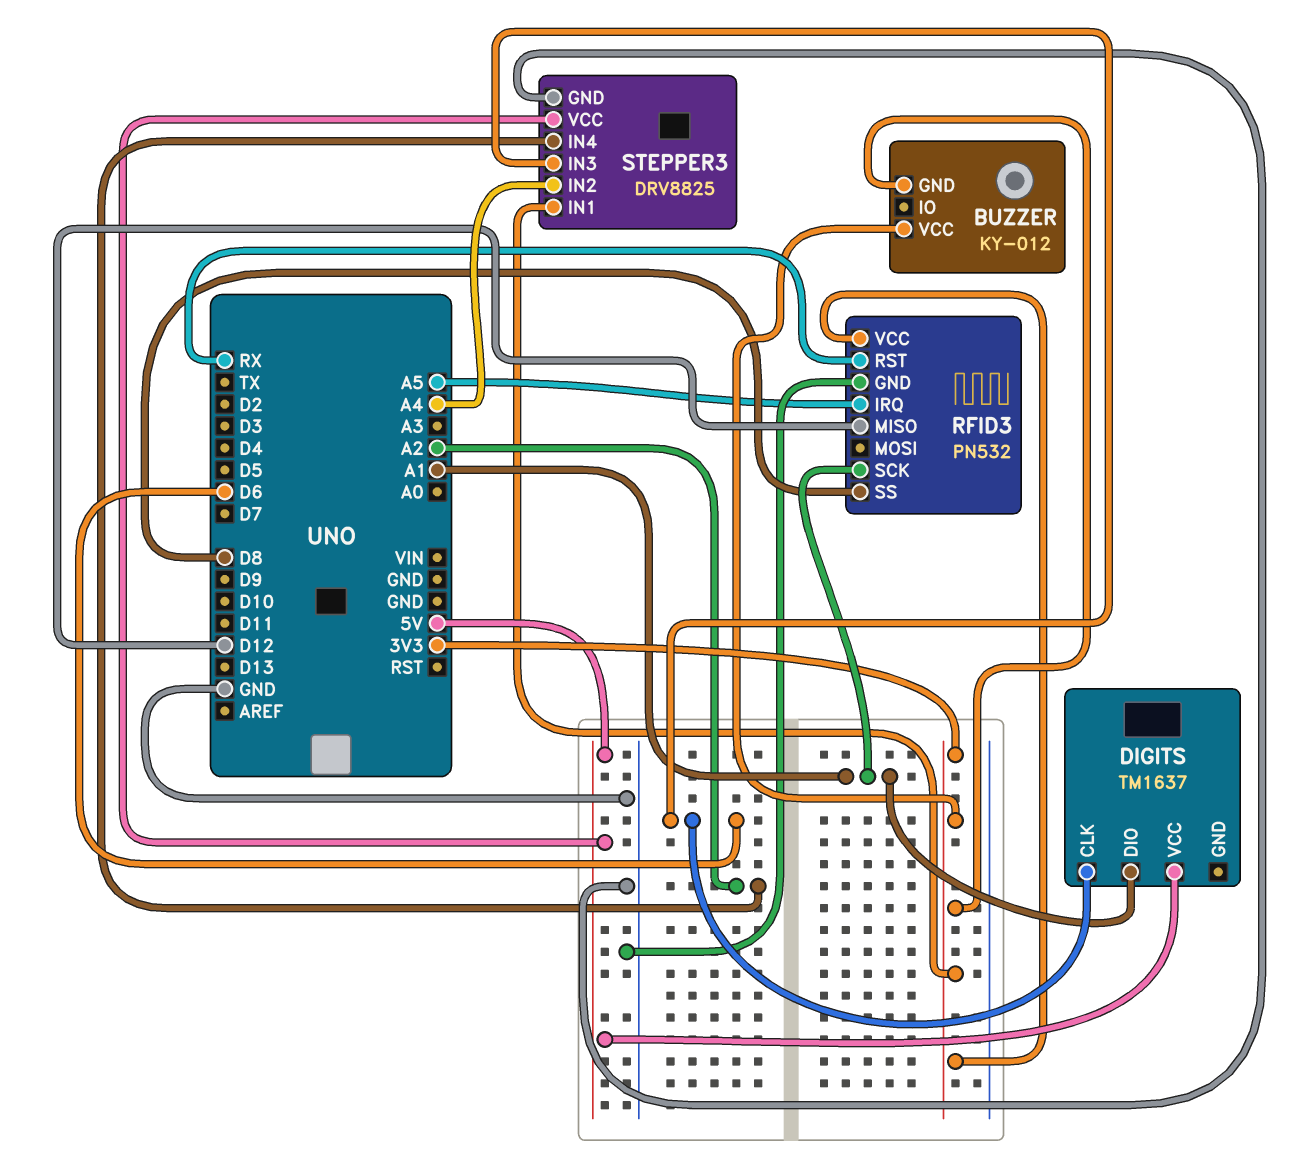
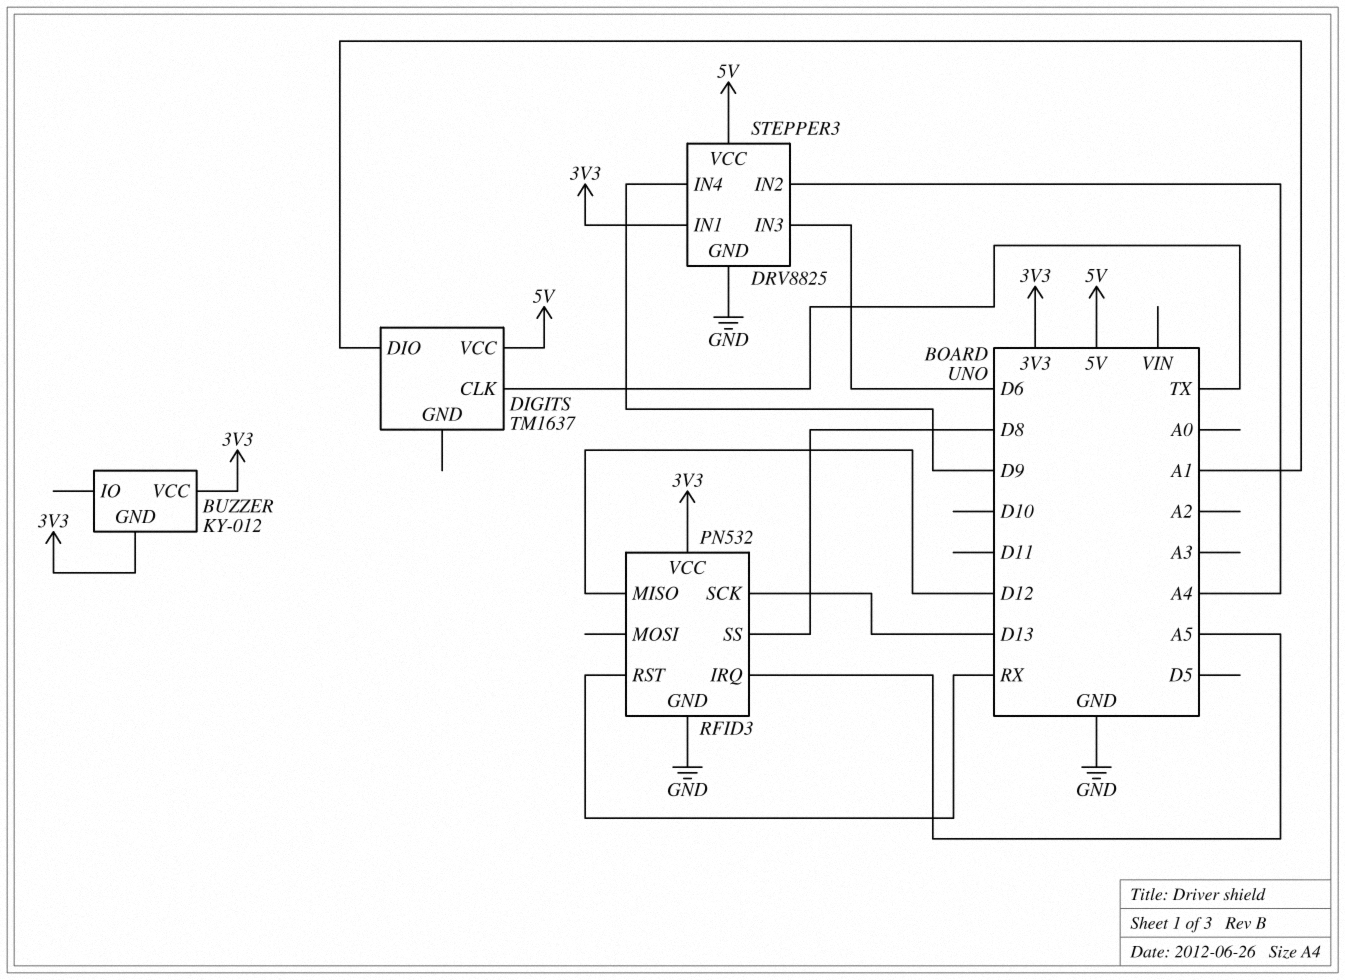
DIGITS pin CLK: D6 -> TX
RFID3 pin SCK: A1 -> D13
STEPPER3 pin IN4: A2 -> D9

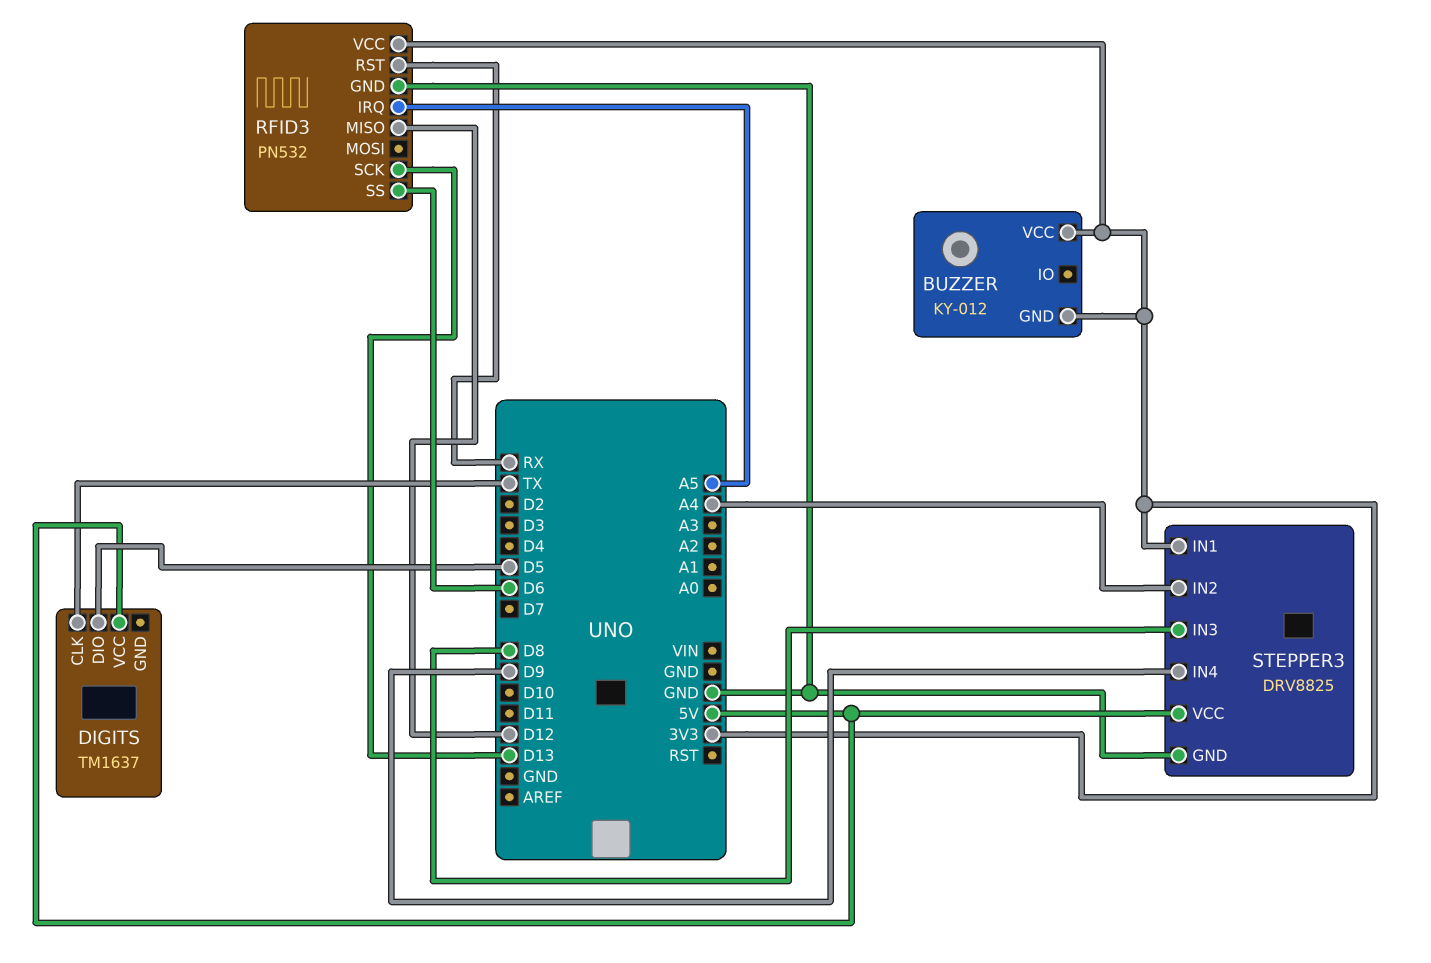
DIGITS pin DIO: A1 -> D5
RFID3 pin SS: D8 -> D6
STEPPER3 pin IN3: D6 -> D8

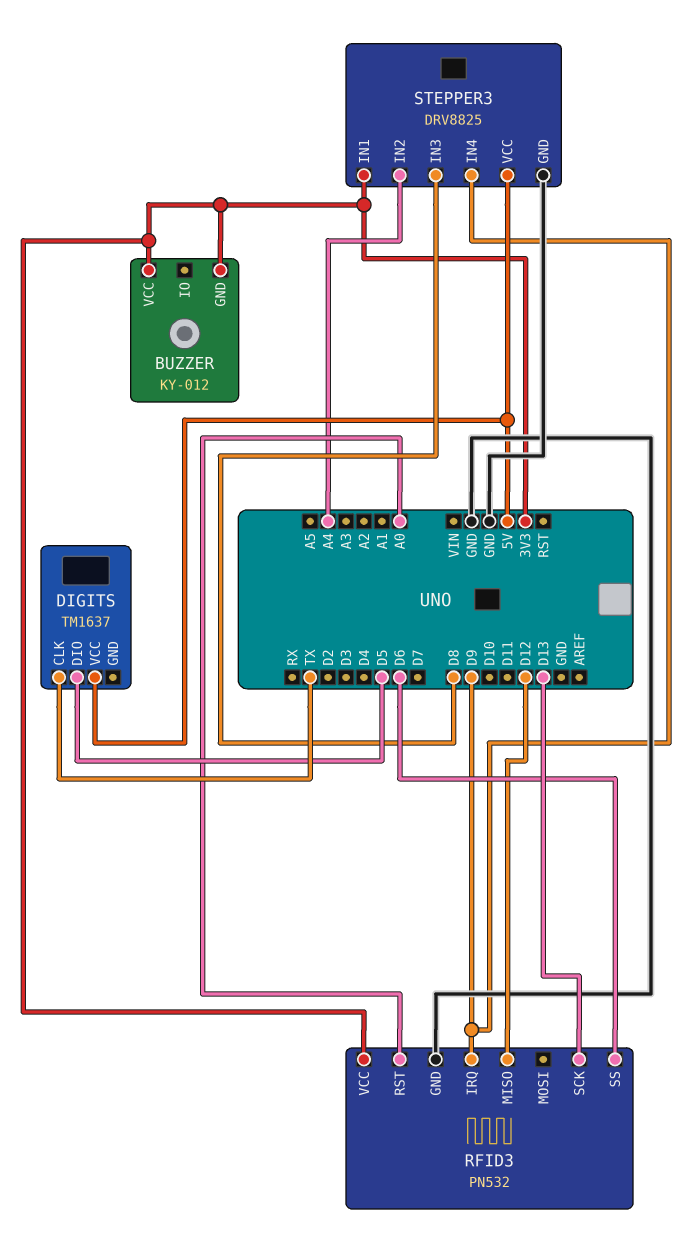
RFID3 pin IRQ: A5 -> D9
RFID3 pin RST: RX -> A0

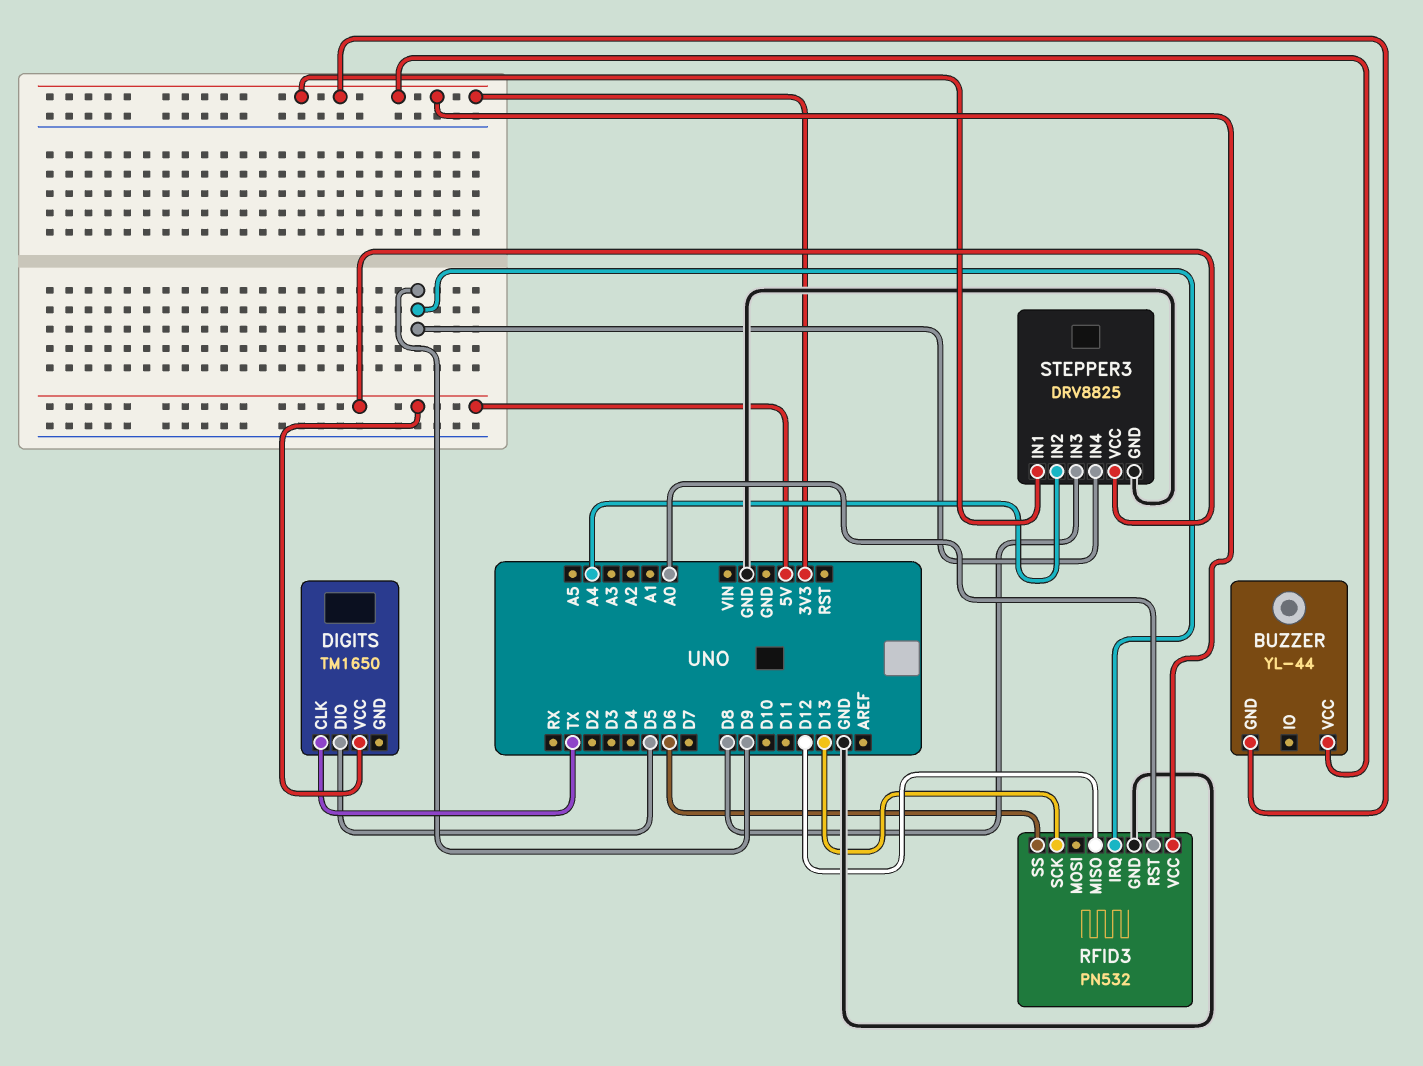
BUZZER: KY-012 -> YL-44
DIGITS: TM1637 -> TM1650

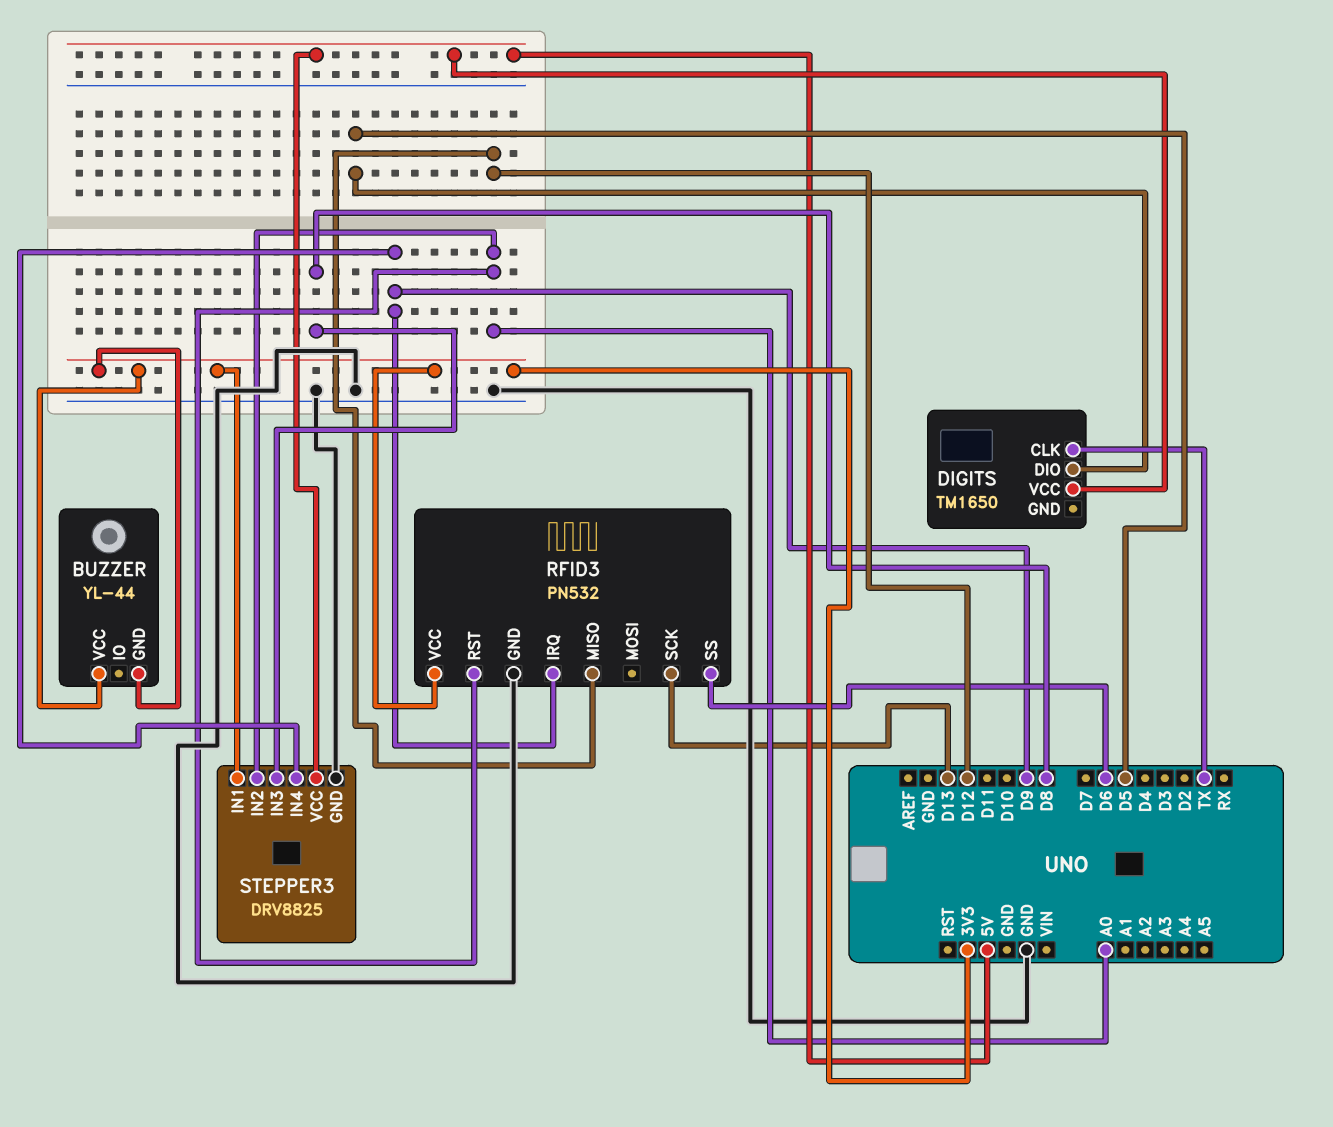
STEPPER3 pin IN2: A4 -> A0

